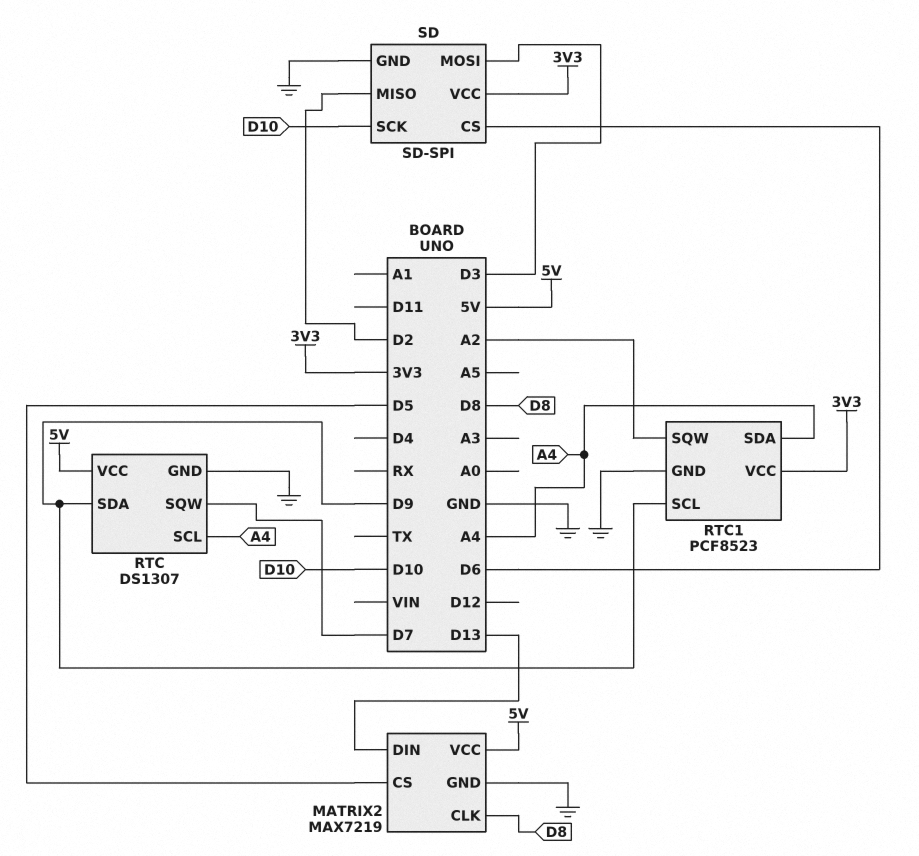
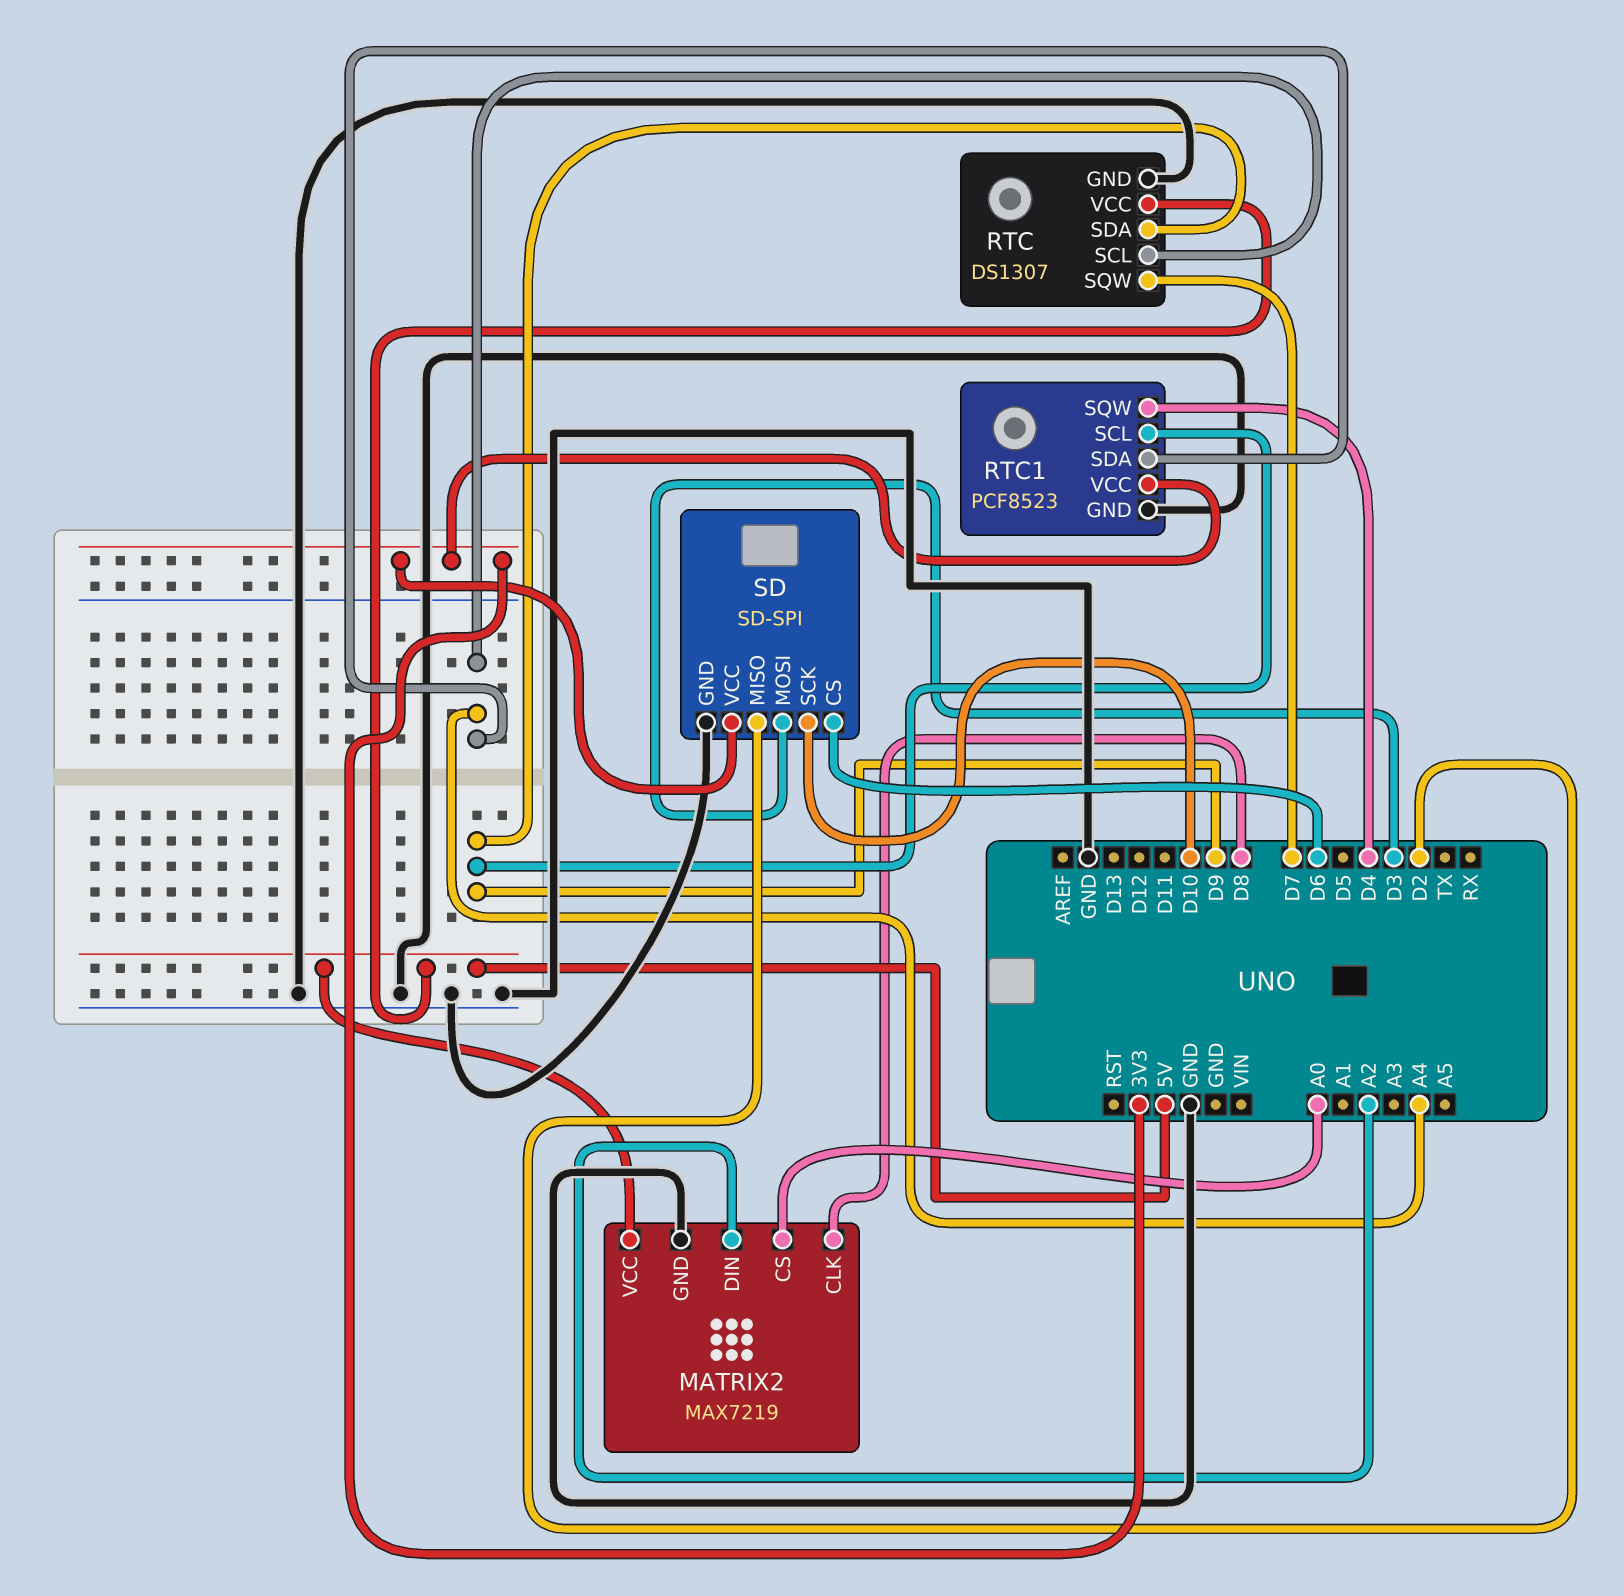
MATRIX2 pin CS: D5 -> A0
MATRIX2 pin DIN: D13 -> A2
RTC1 pin SQW: A2 -> D4

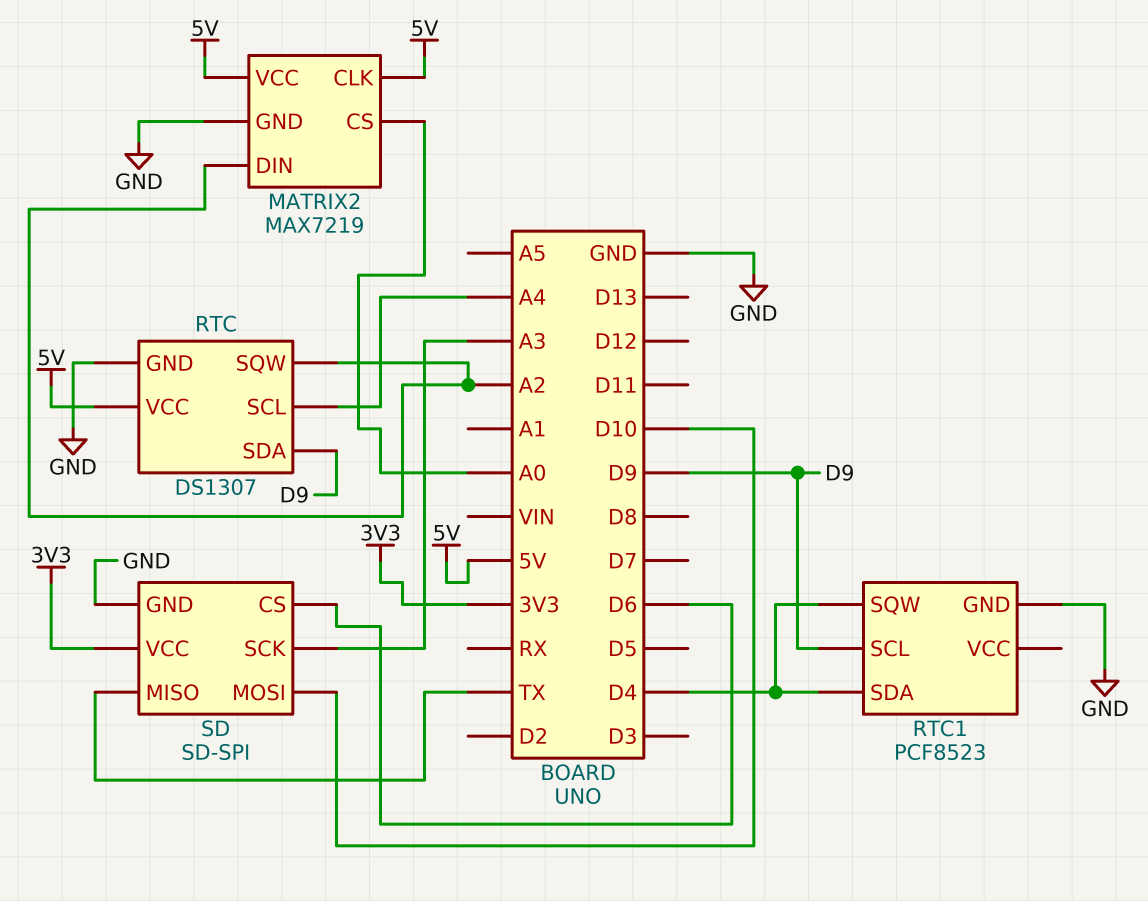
MATRIX2 pin CLK: D8 -> 5V
RTC pin SQW: D7 -> A2
RTC1 pin SDA: A4 -> D4
RTC1 pin VCC: 3V3 -> none
SD pin MISO: D2 -> TX
SD pin MOSI: D3 -> D10
SD pin SCK: D10 -> A3

